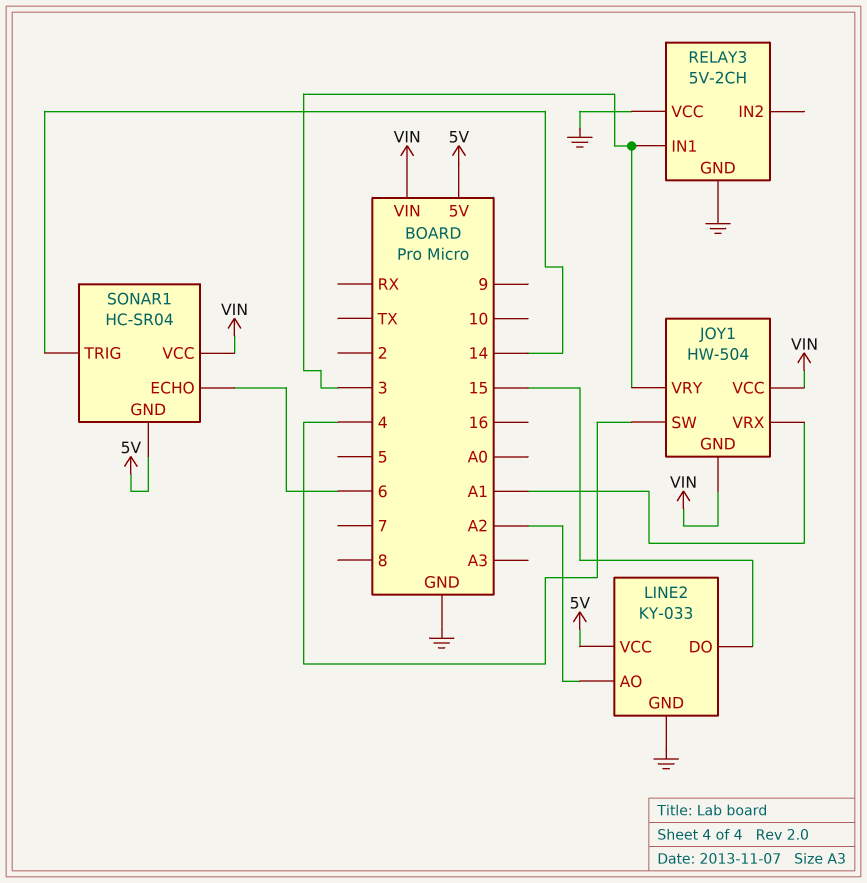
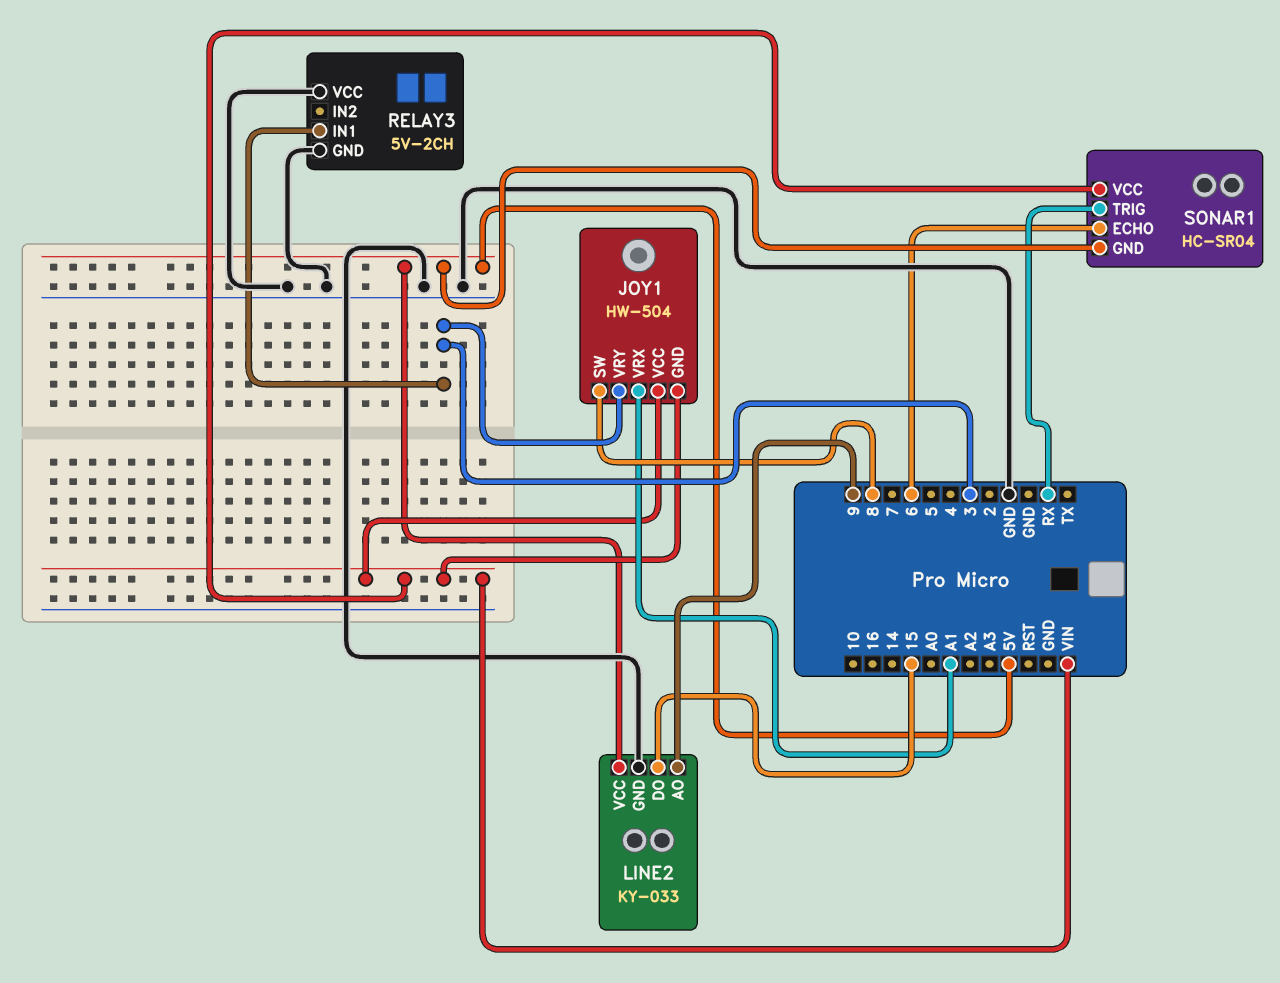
JOY1 pin SW: 4 -> 8
LINE2 pin AO: A2 -> 9
SONAR1 pin TRIG: 14 -> RX

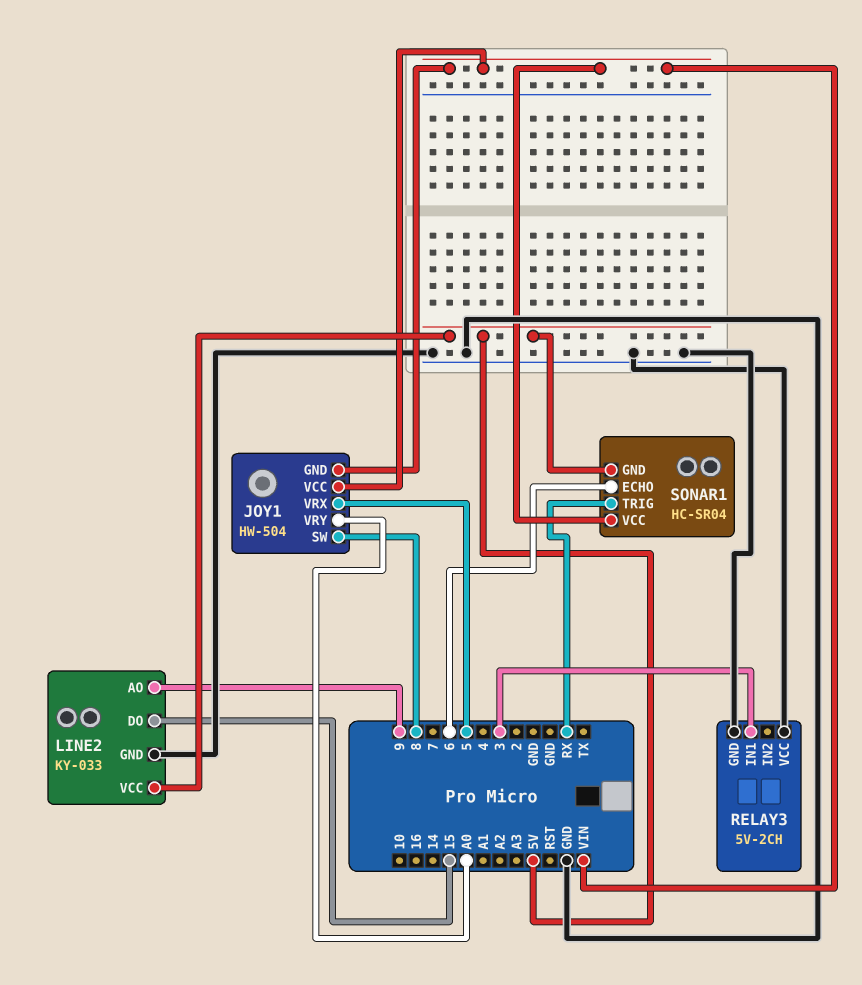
JOY1 pin VRX: A1 -> 5
JOY1 pin VRY: 3 -> A0

